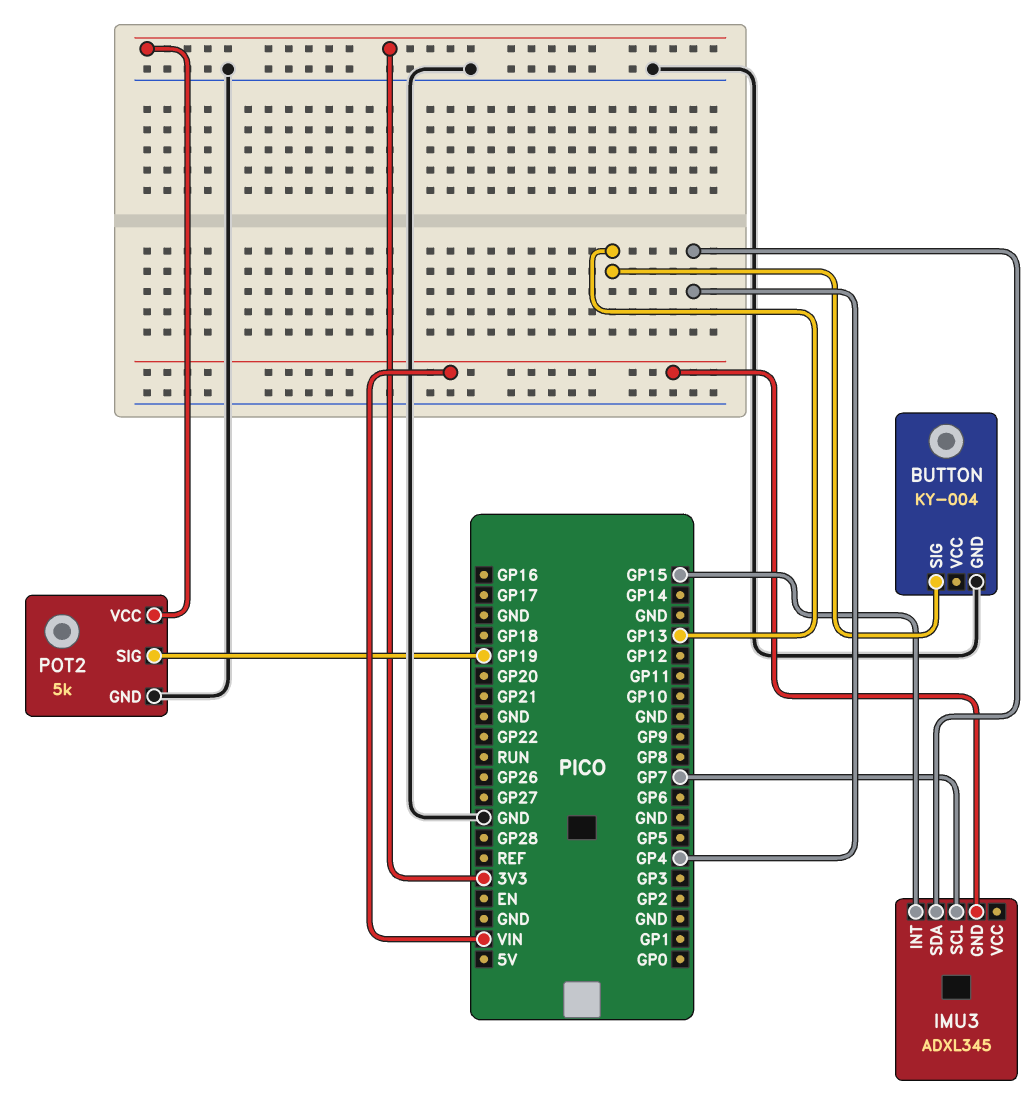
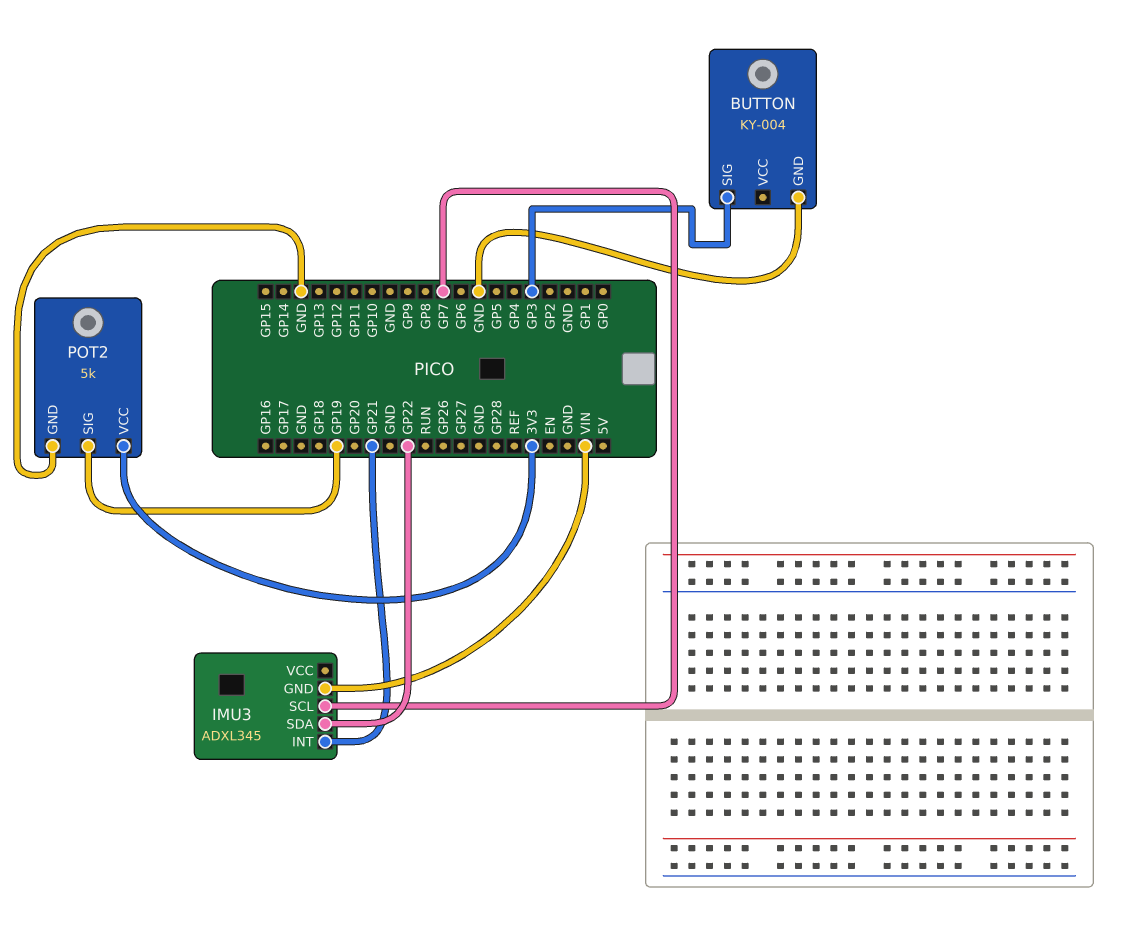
BUTTON pin SIG: GP13 -> GP3
IMU3 pin INT: GP15 -> GP21
IMU3 pin SDA: GP4 -> GP22

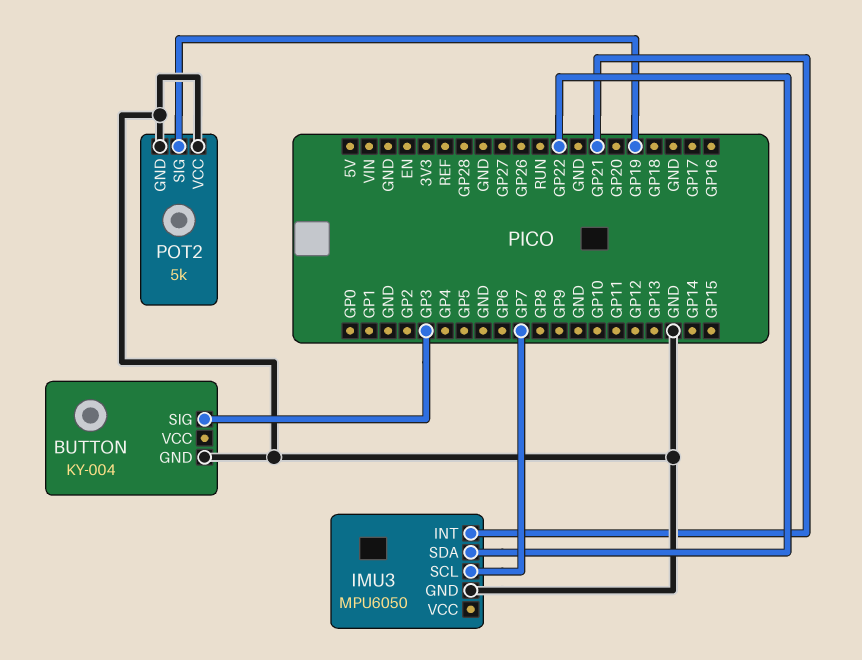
IMU3: ADXL345 -> MPU6050
IMU3 pin GND: VIN -> GND
POT2 pin VCC: 3V3 -> GND

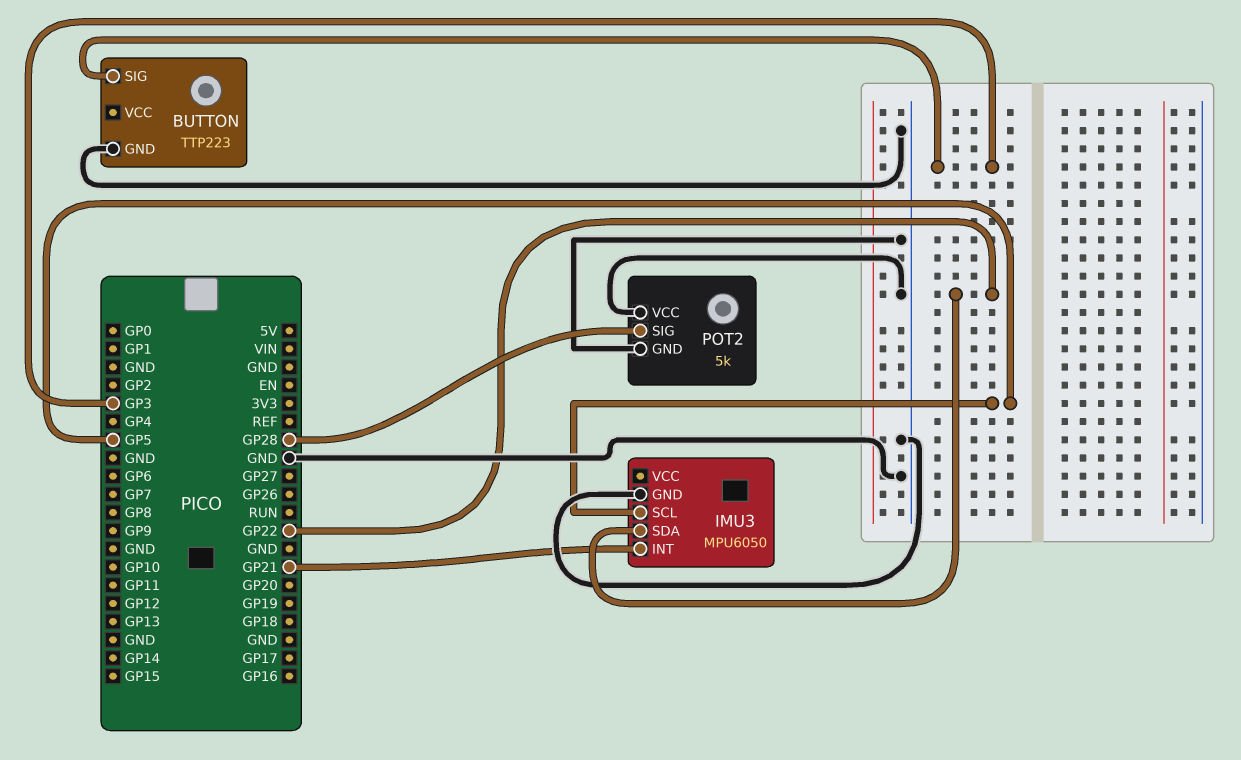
BUTTON: KY-004 -> TTP223
IMU3 pin SCL: GP7 -> GP5
POT2 pin SIG: GP19 -> GP28

